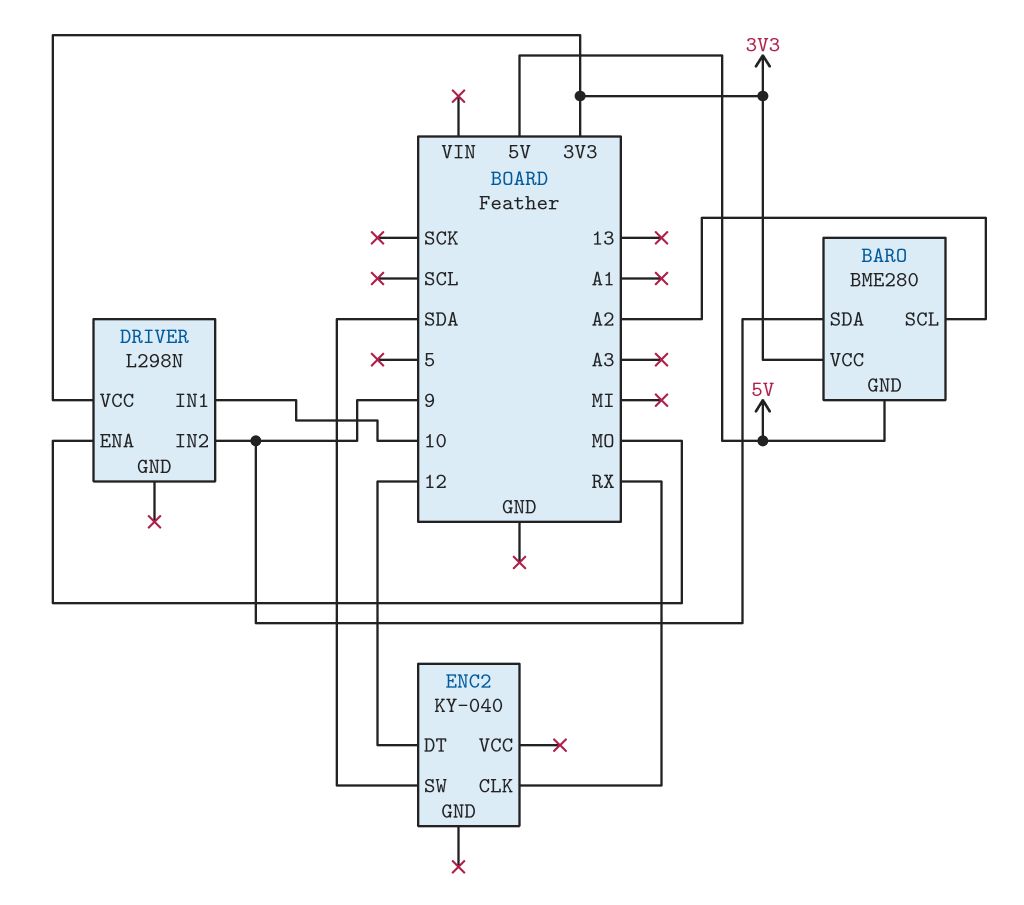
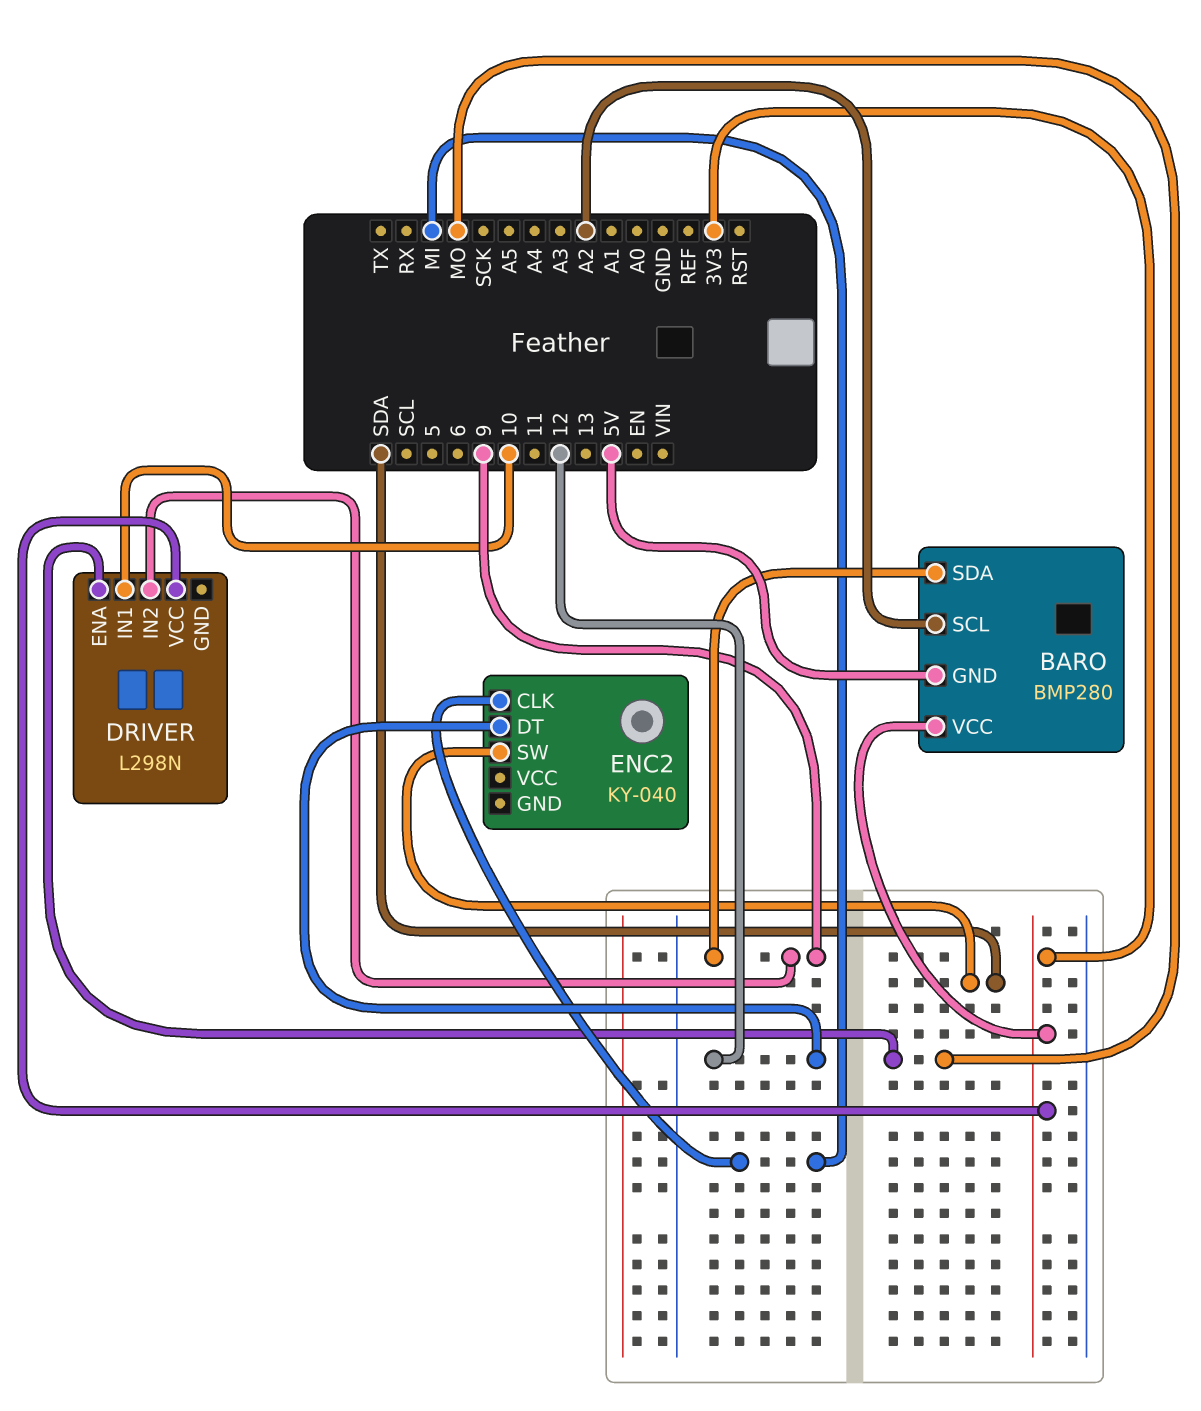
BARO: BME280 -> BMP280
ENC2 pin CLK: RX -> MI

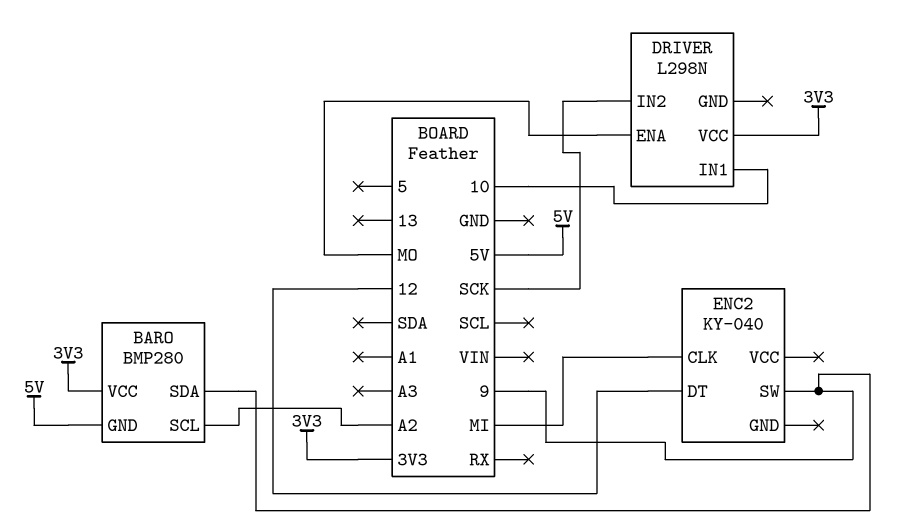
DRIVER pin IN2: 9 -> SCK
ENC2 pin SW: SDA -> 9

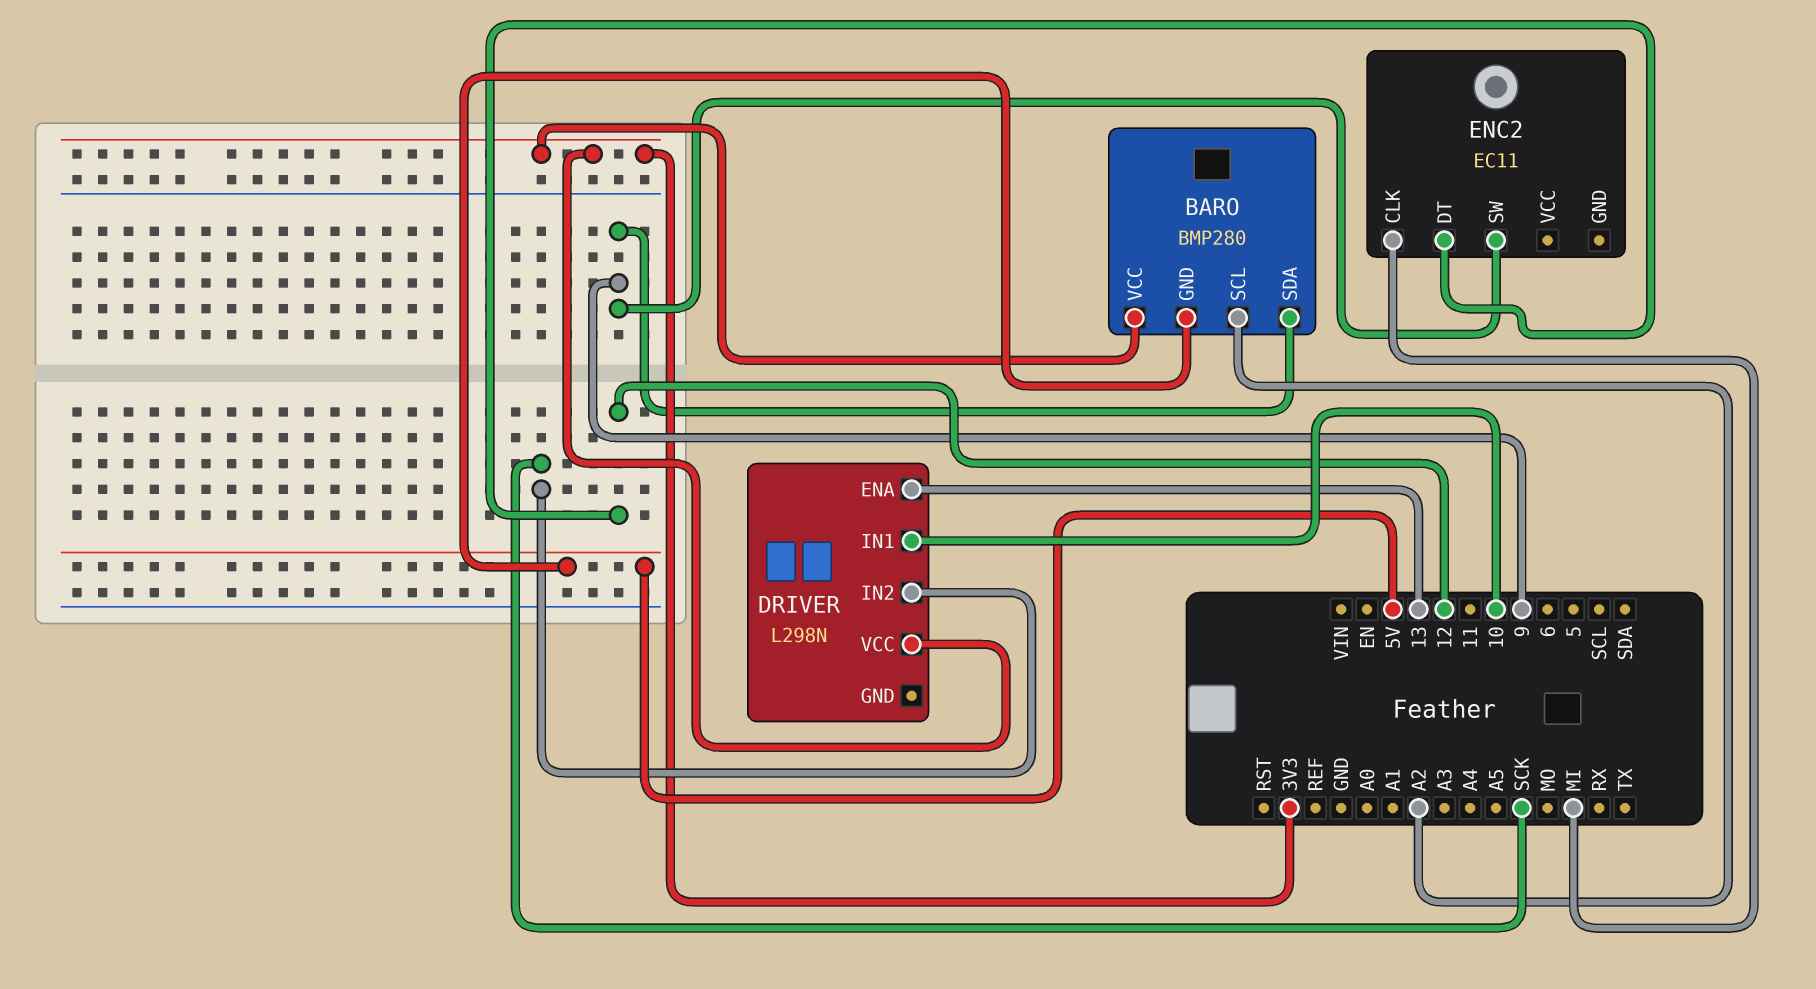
DRIVER pin ENA: MO -> 13
ENC2: KY-040 -> EC11

